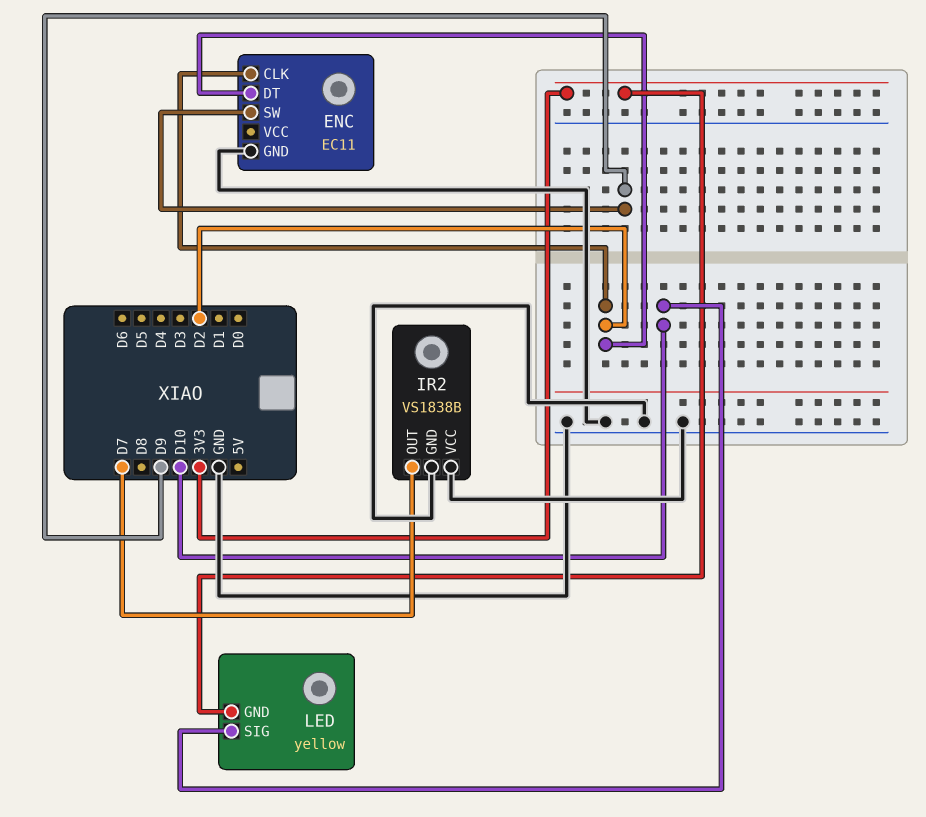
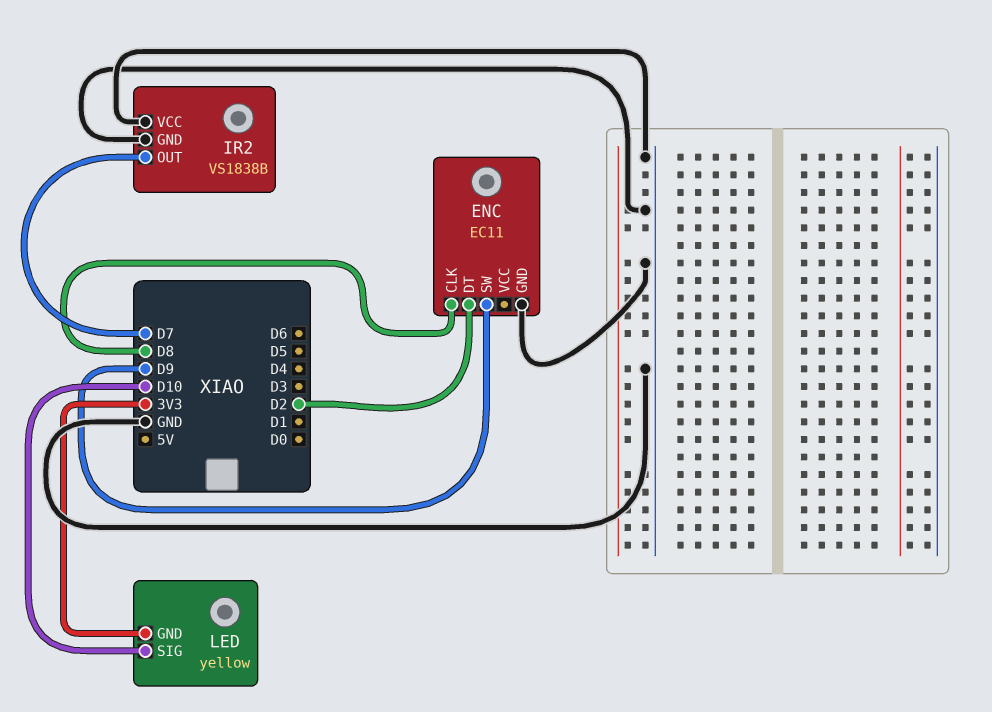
ENC pin CLK: D2 -> D8

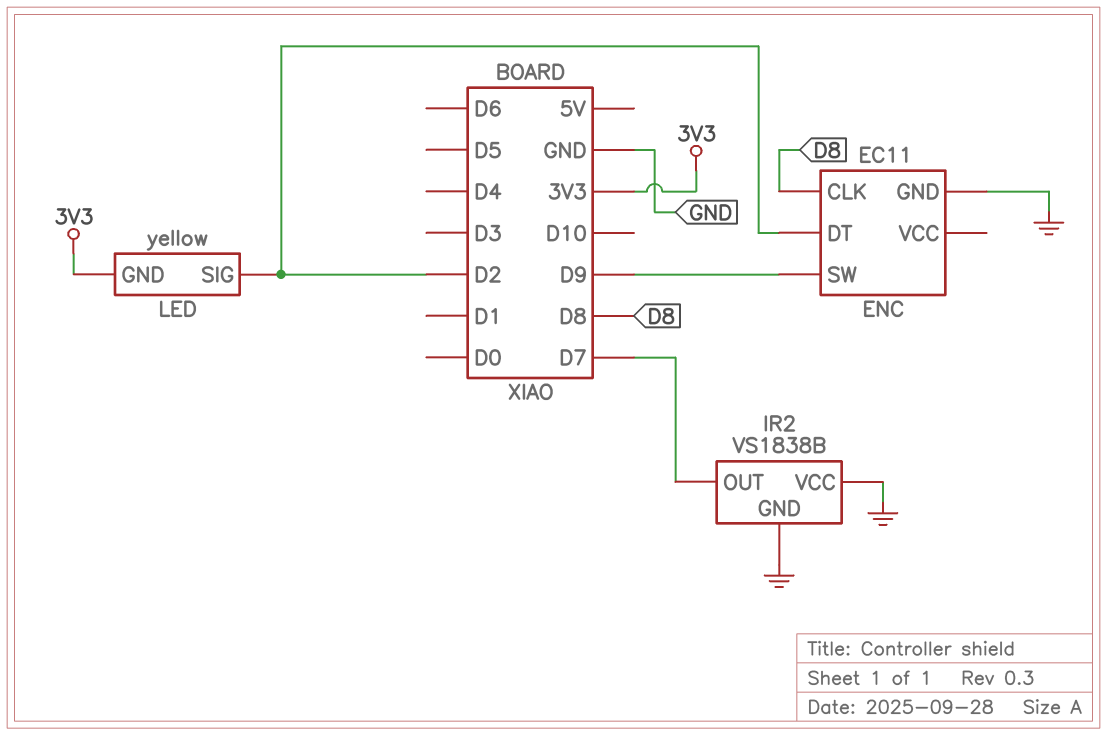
LED pin SIG: D10 -> D2

